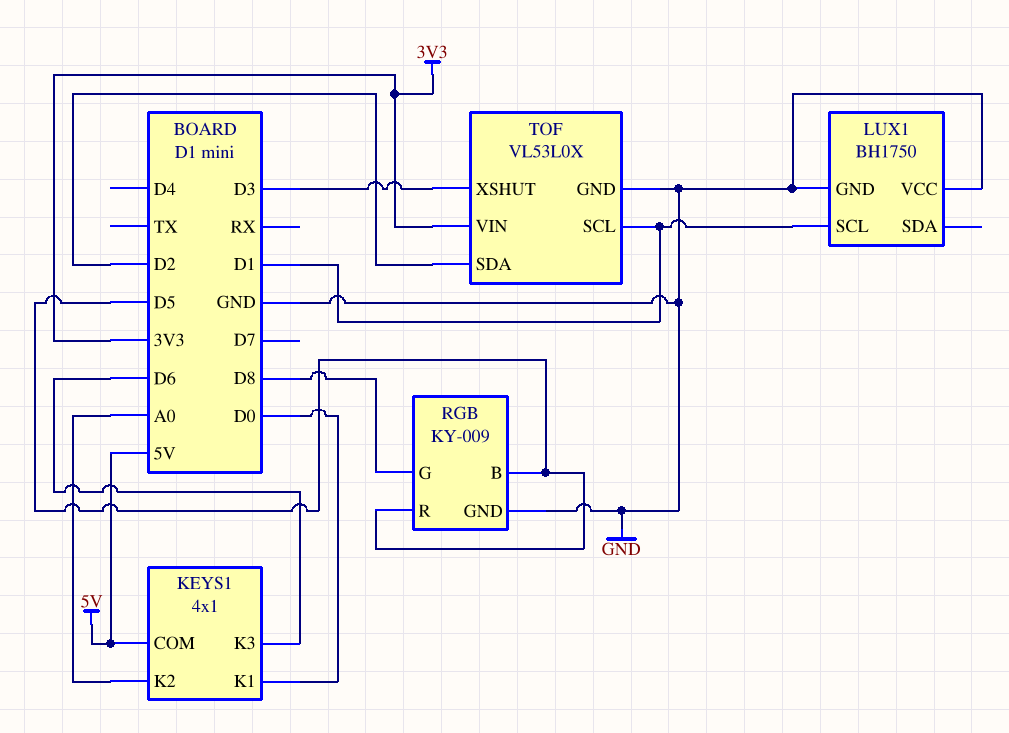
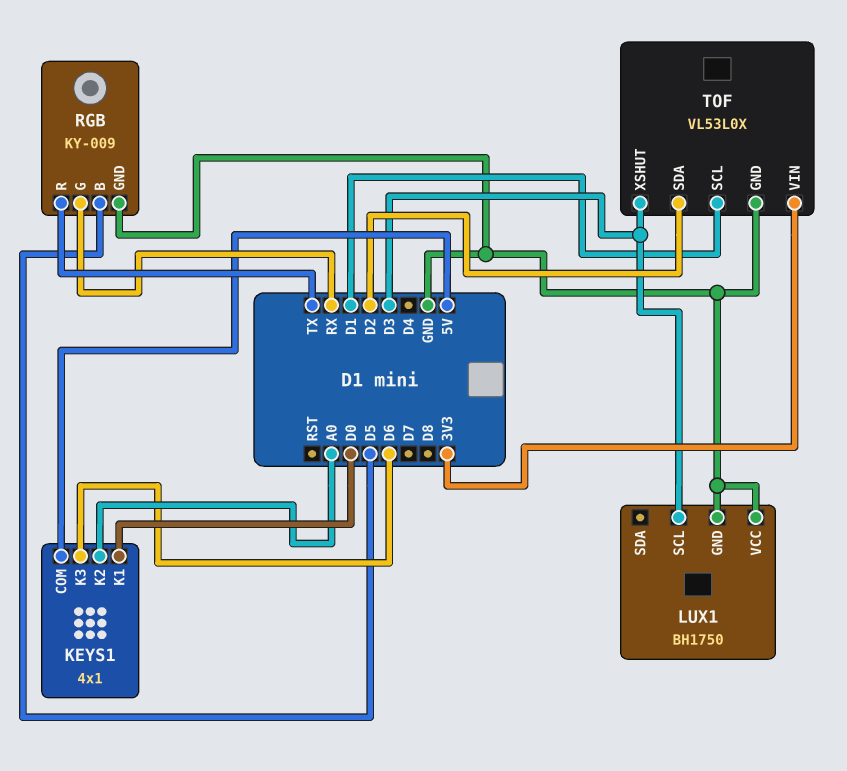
LUX1 pin SCL: D1 -> D3
RGB pin G: D8 -> RX
RGB pin R: D5 -> TX

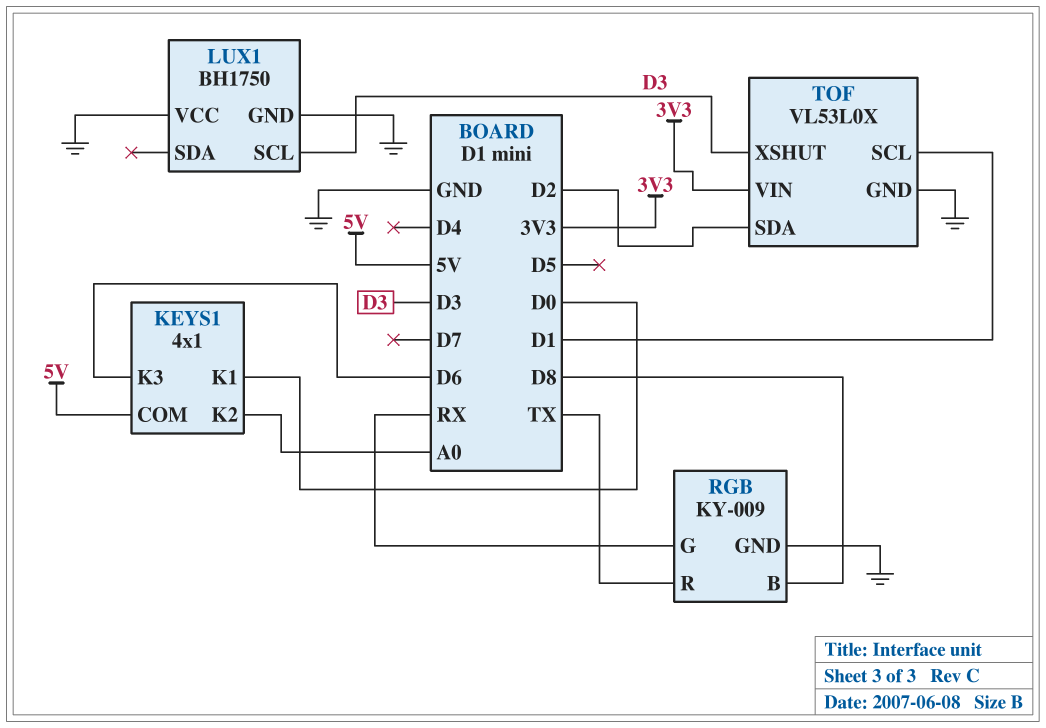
RGB pin B: D5 -> D8

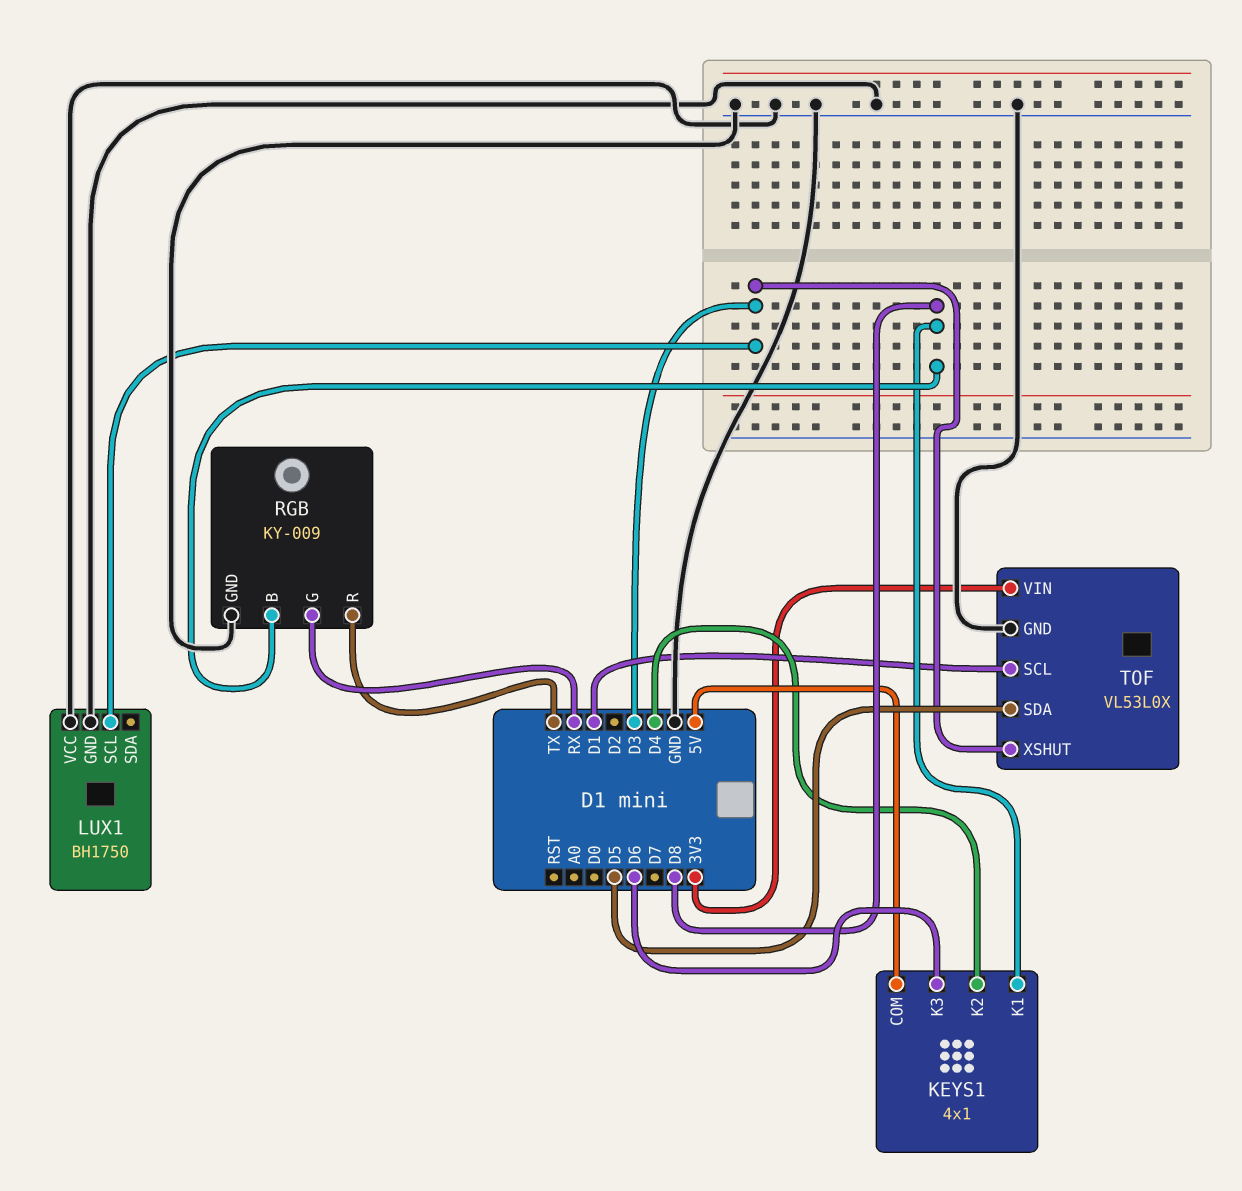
KEYS1 pin K1: D0 -> D8
KEYS1 pin K2: A0 -> D4
TOF pin SDA: D2 -> D5

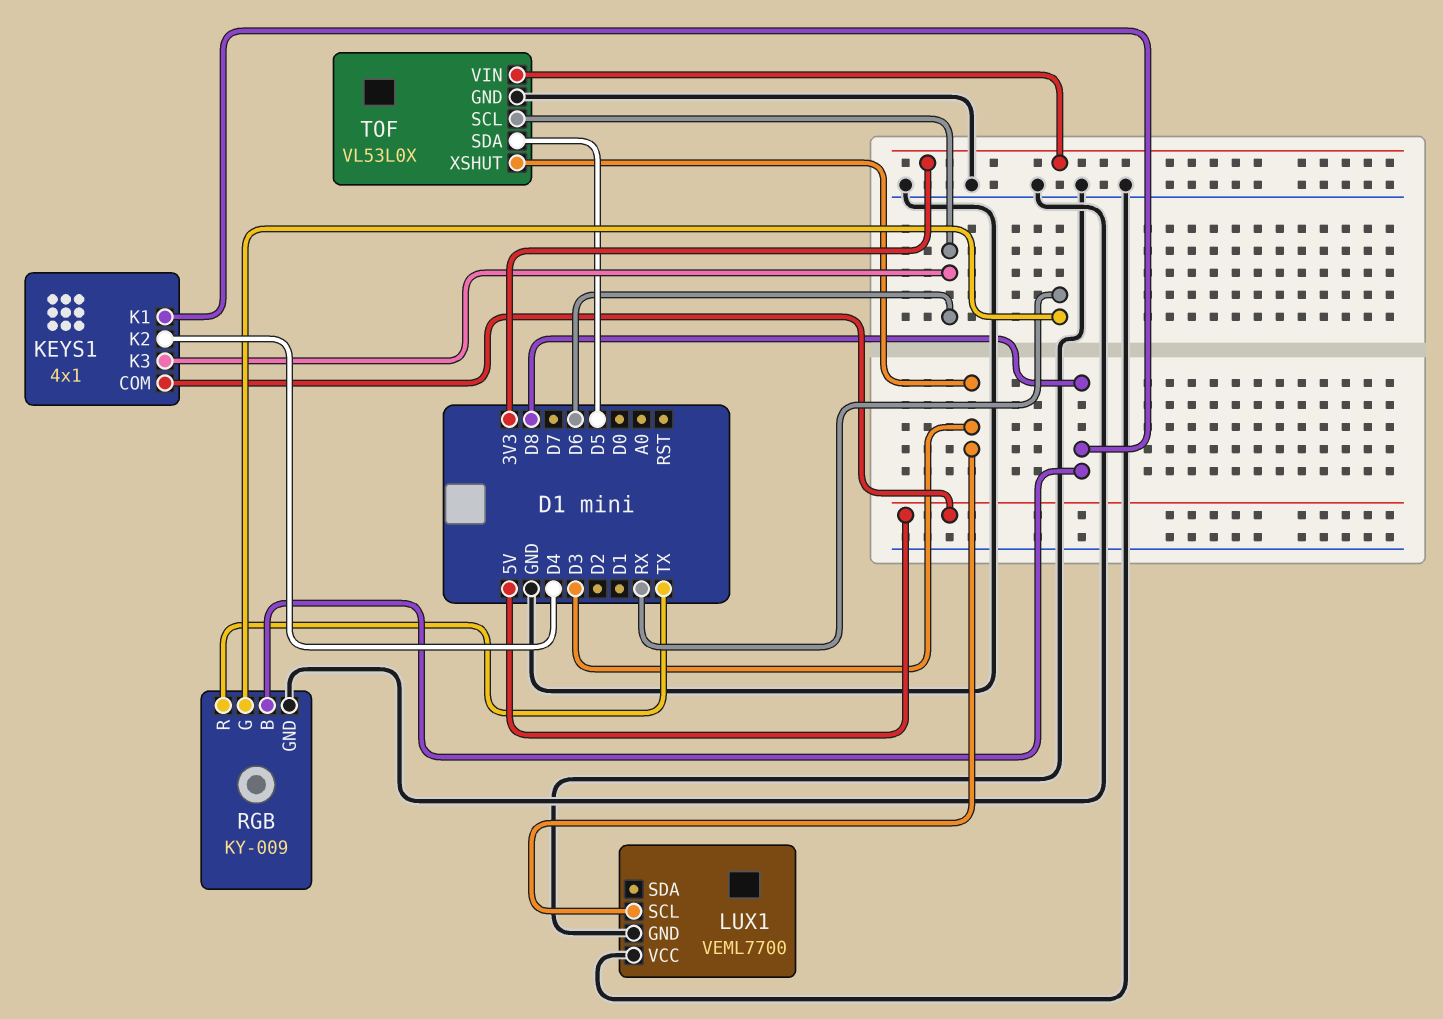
LUX1: BH1750 -> VEML7700
TOF pin SCL: D1 -> D6

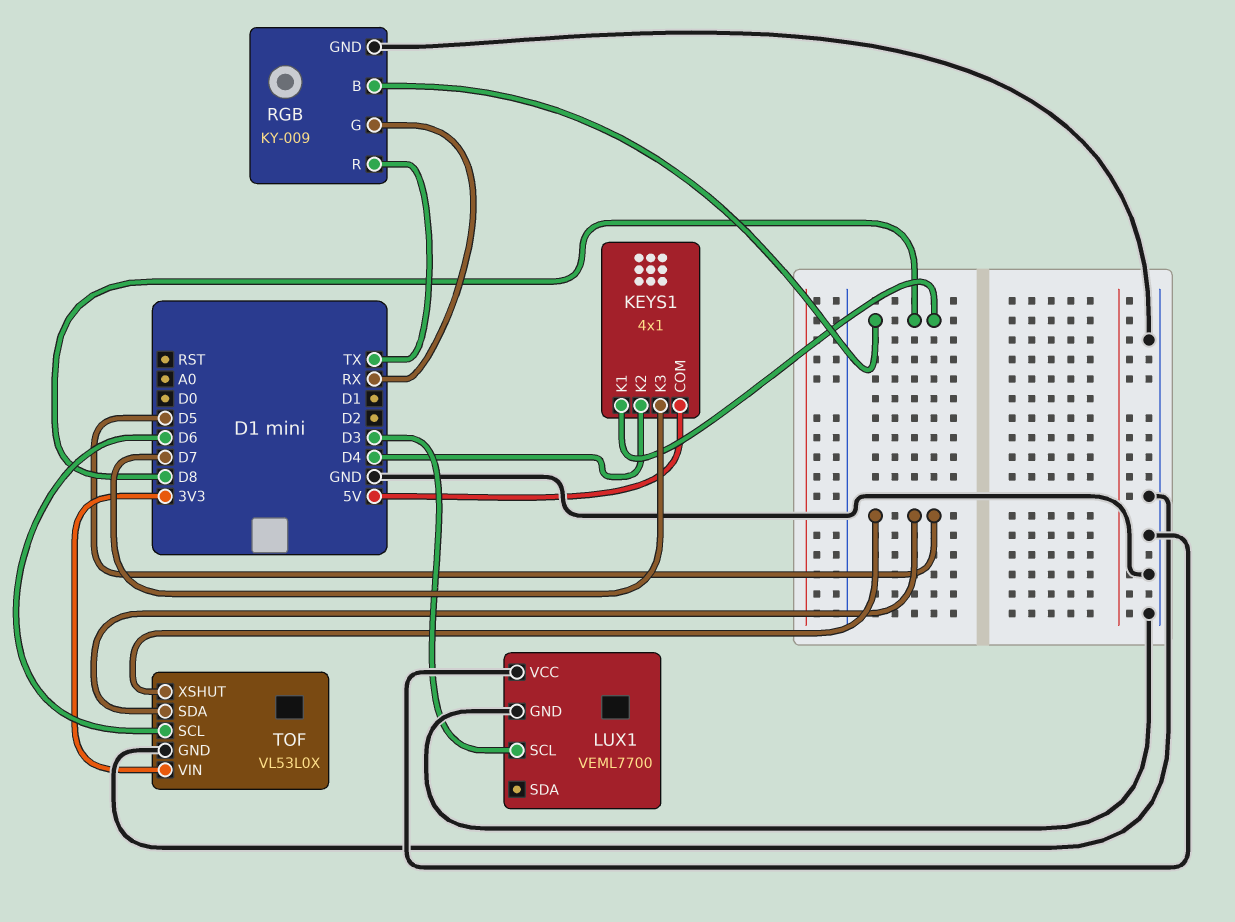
KEYS1 pin K3: D6 -> D7
TOF pin XSHUT: D3 -> D5

